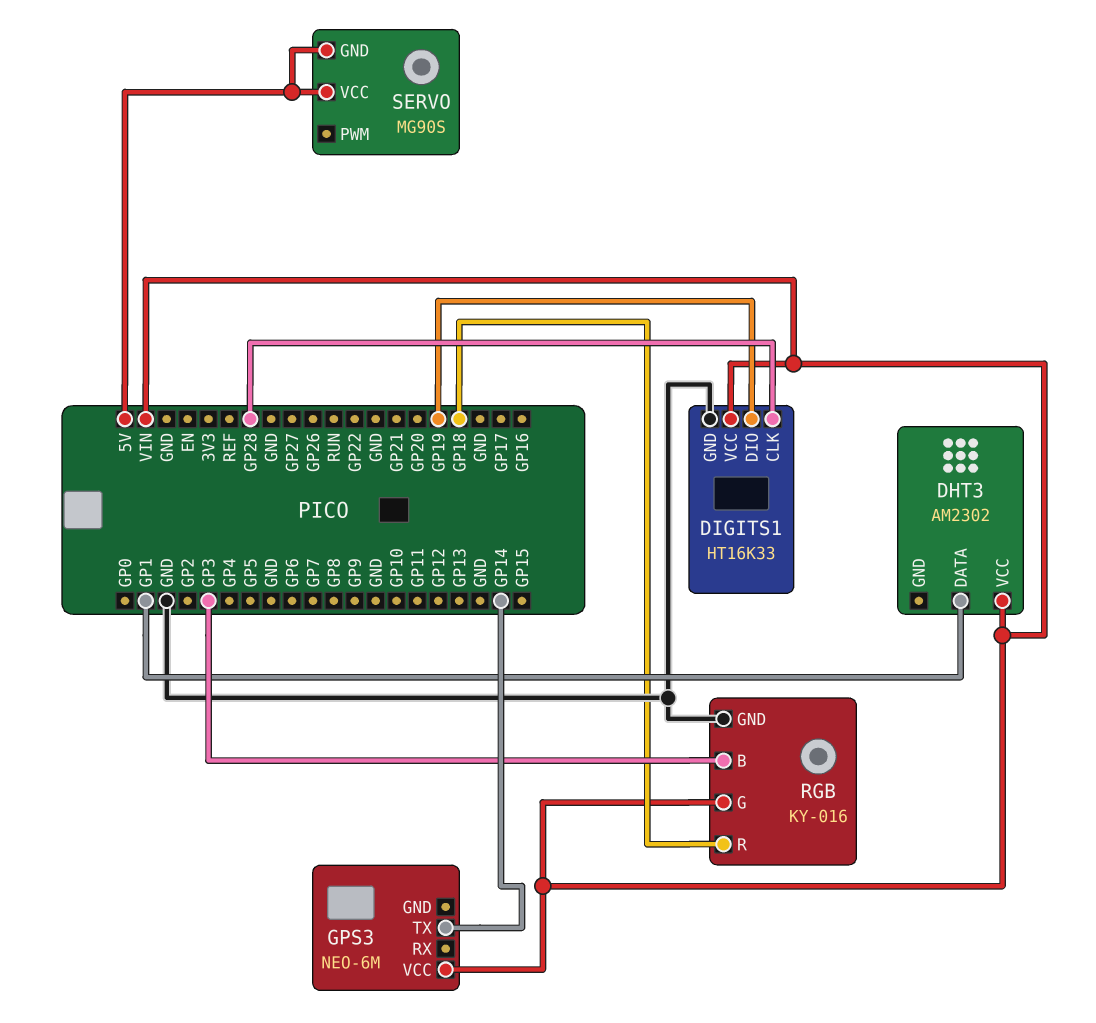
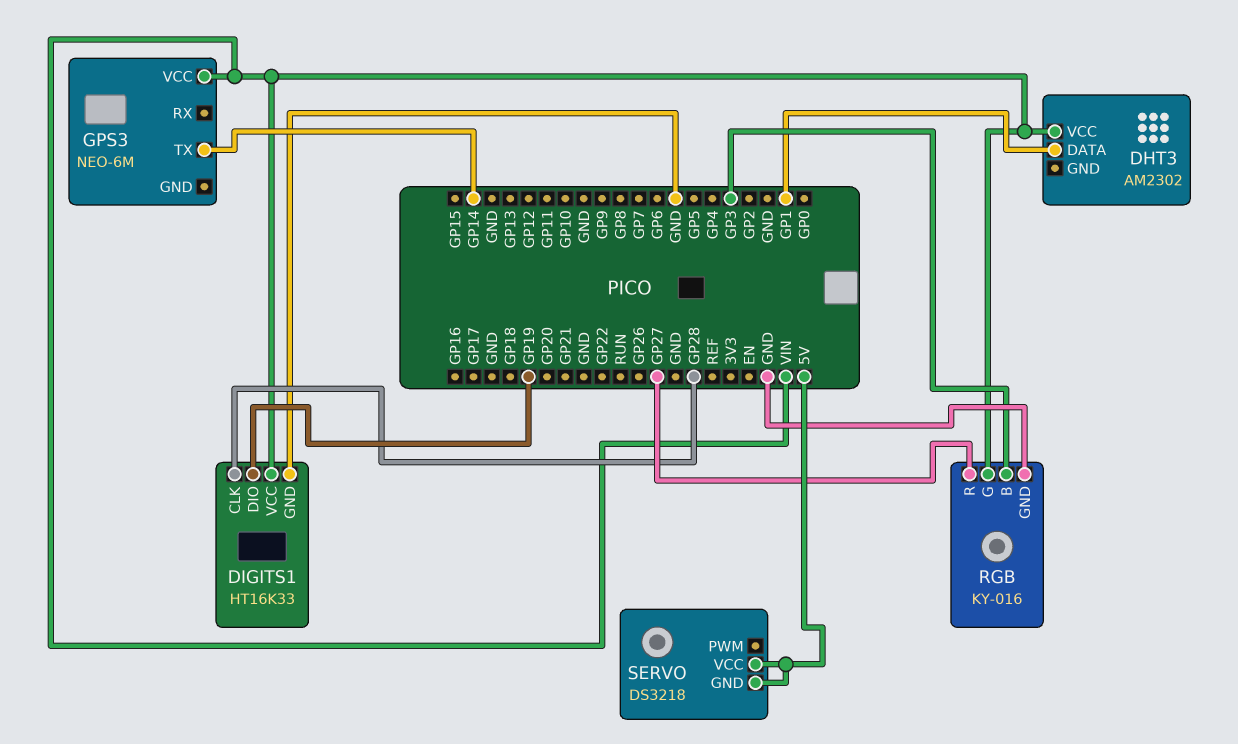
RGB pin R: GP18 -> GP27
SERVO: MG90S -> DS3218

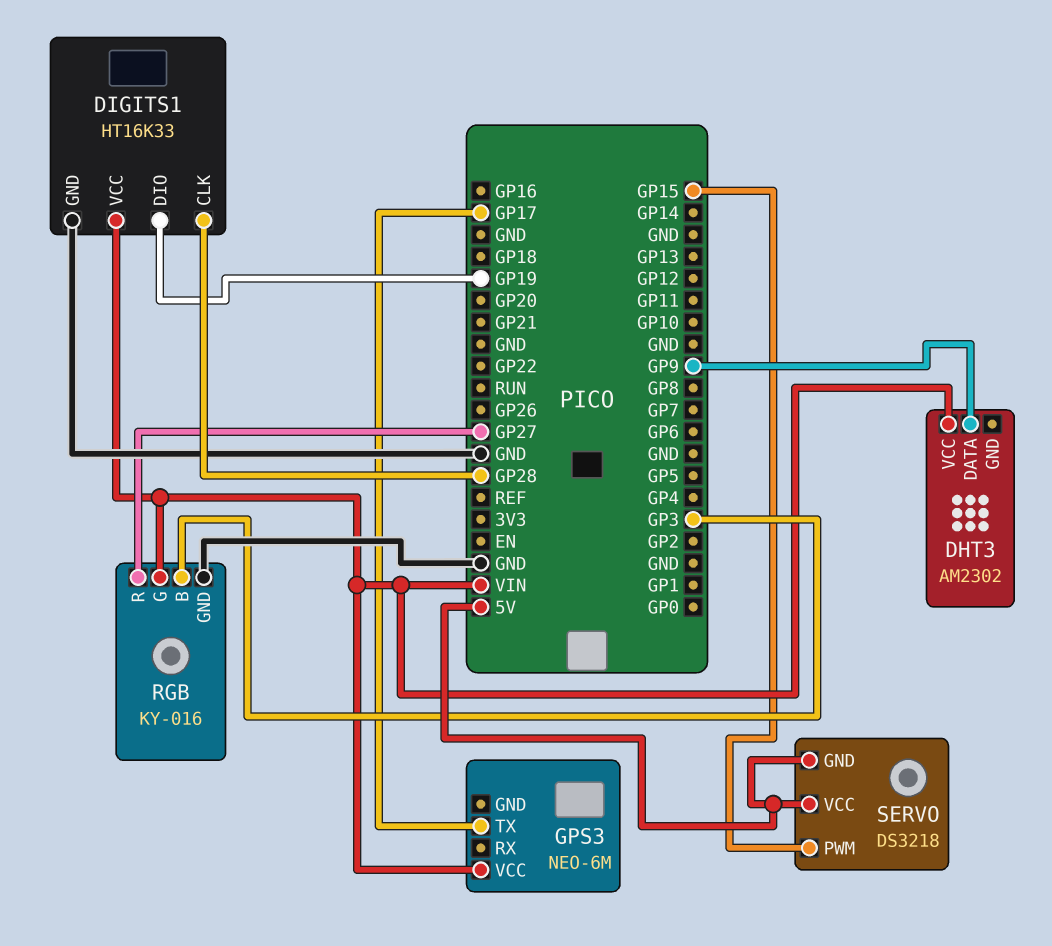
DHT3 pin DATA: GP1 -> GP9
GPS3 pin TX: GP14 -> GP17
SERVO pin PWM: none -> GP15

